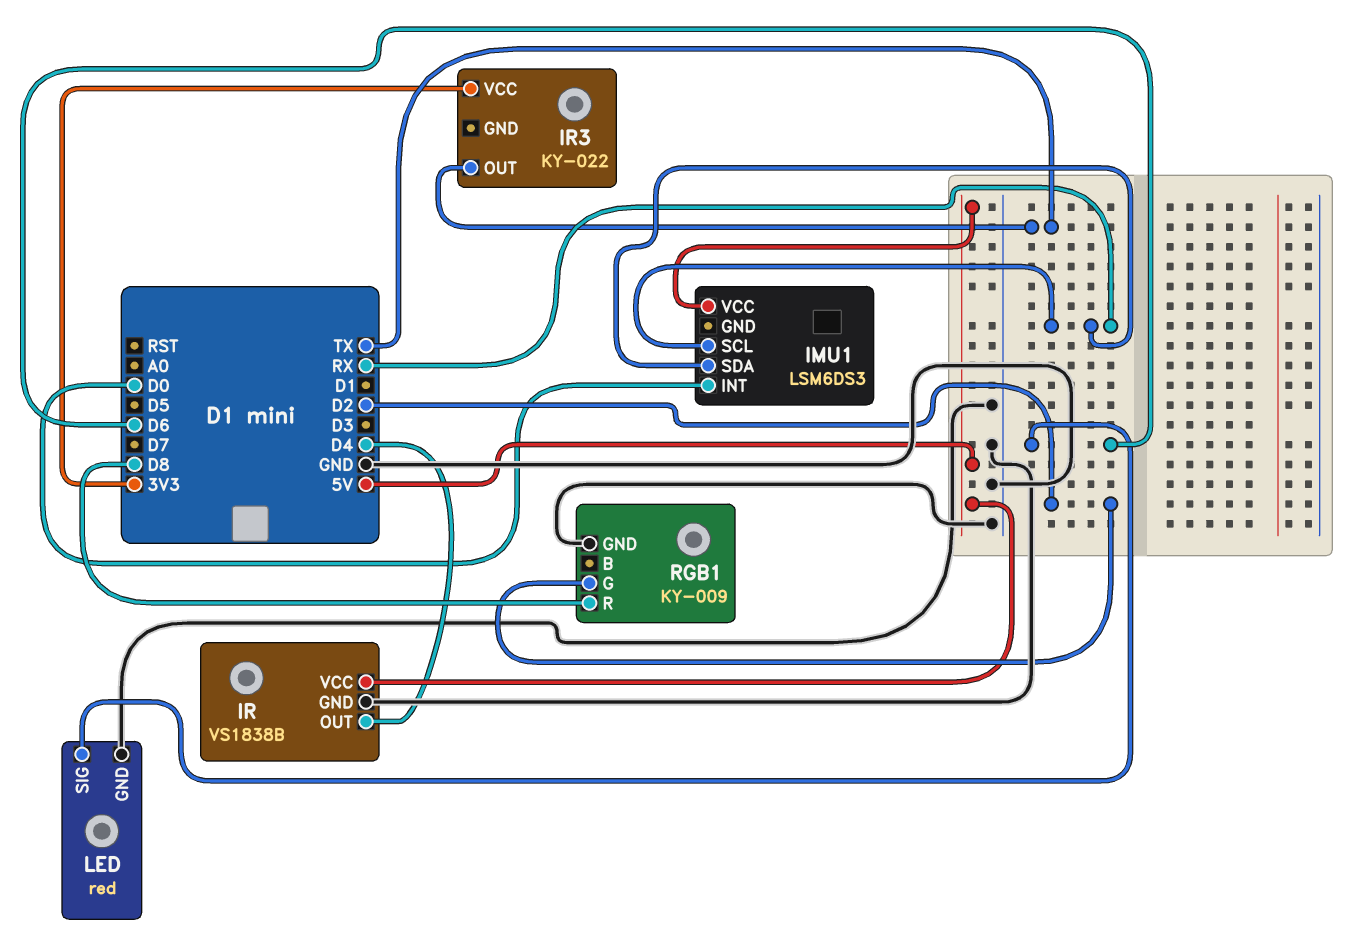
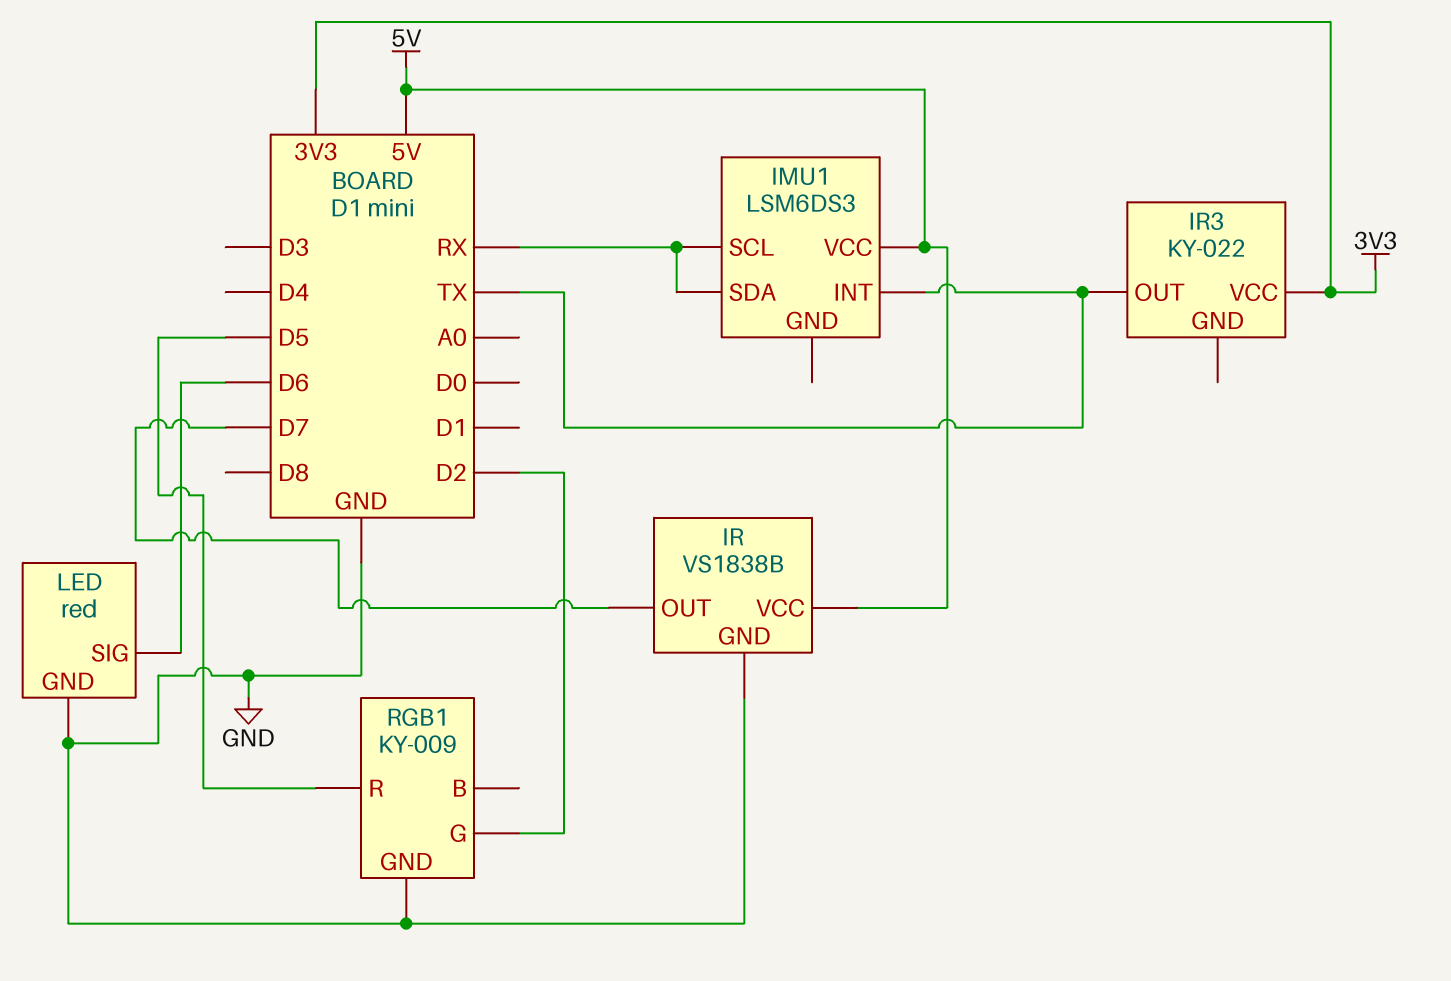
IMU1 pin INT: D0 -> TX
IR pin OUT: D4 -> D7
RGB1 pin R: D8 -> D5

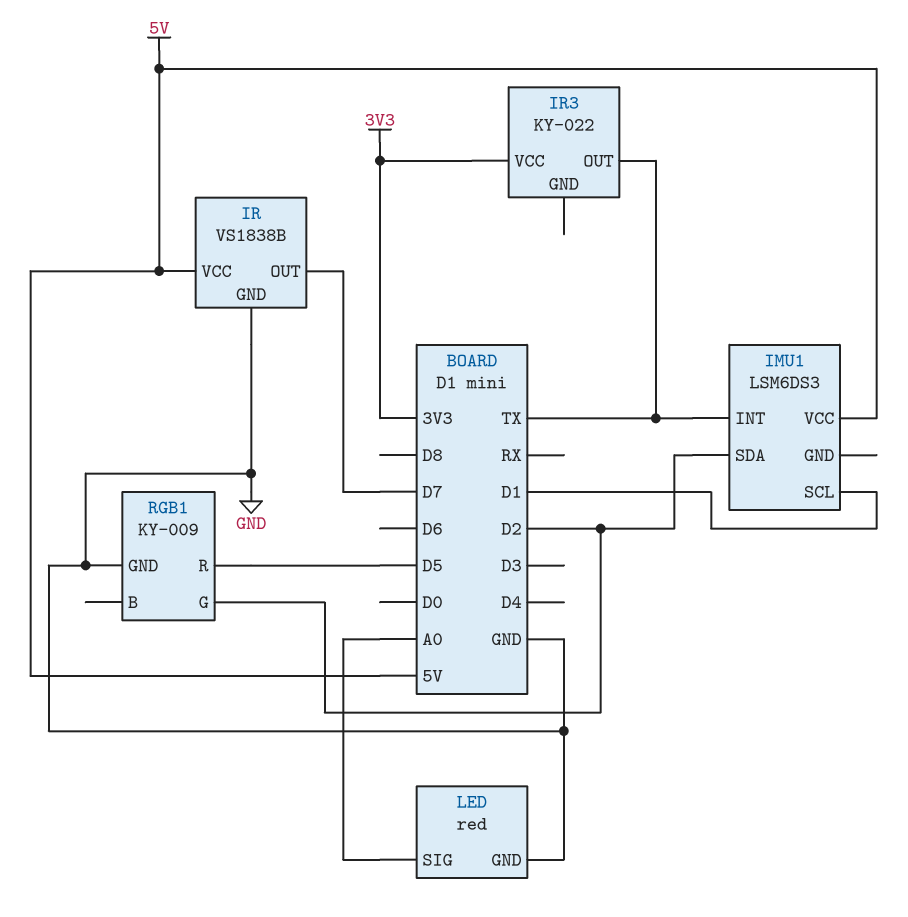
IMU1 pin SCL: RX -> D1
IMU1 pin SDA: RX -> D2
LED pin SIG: D6 -> A0

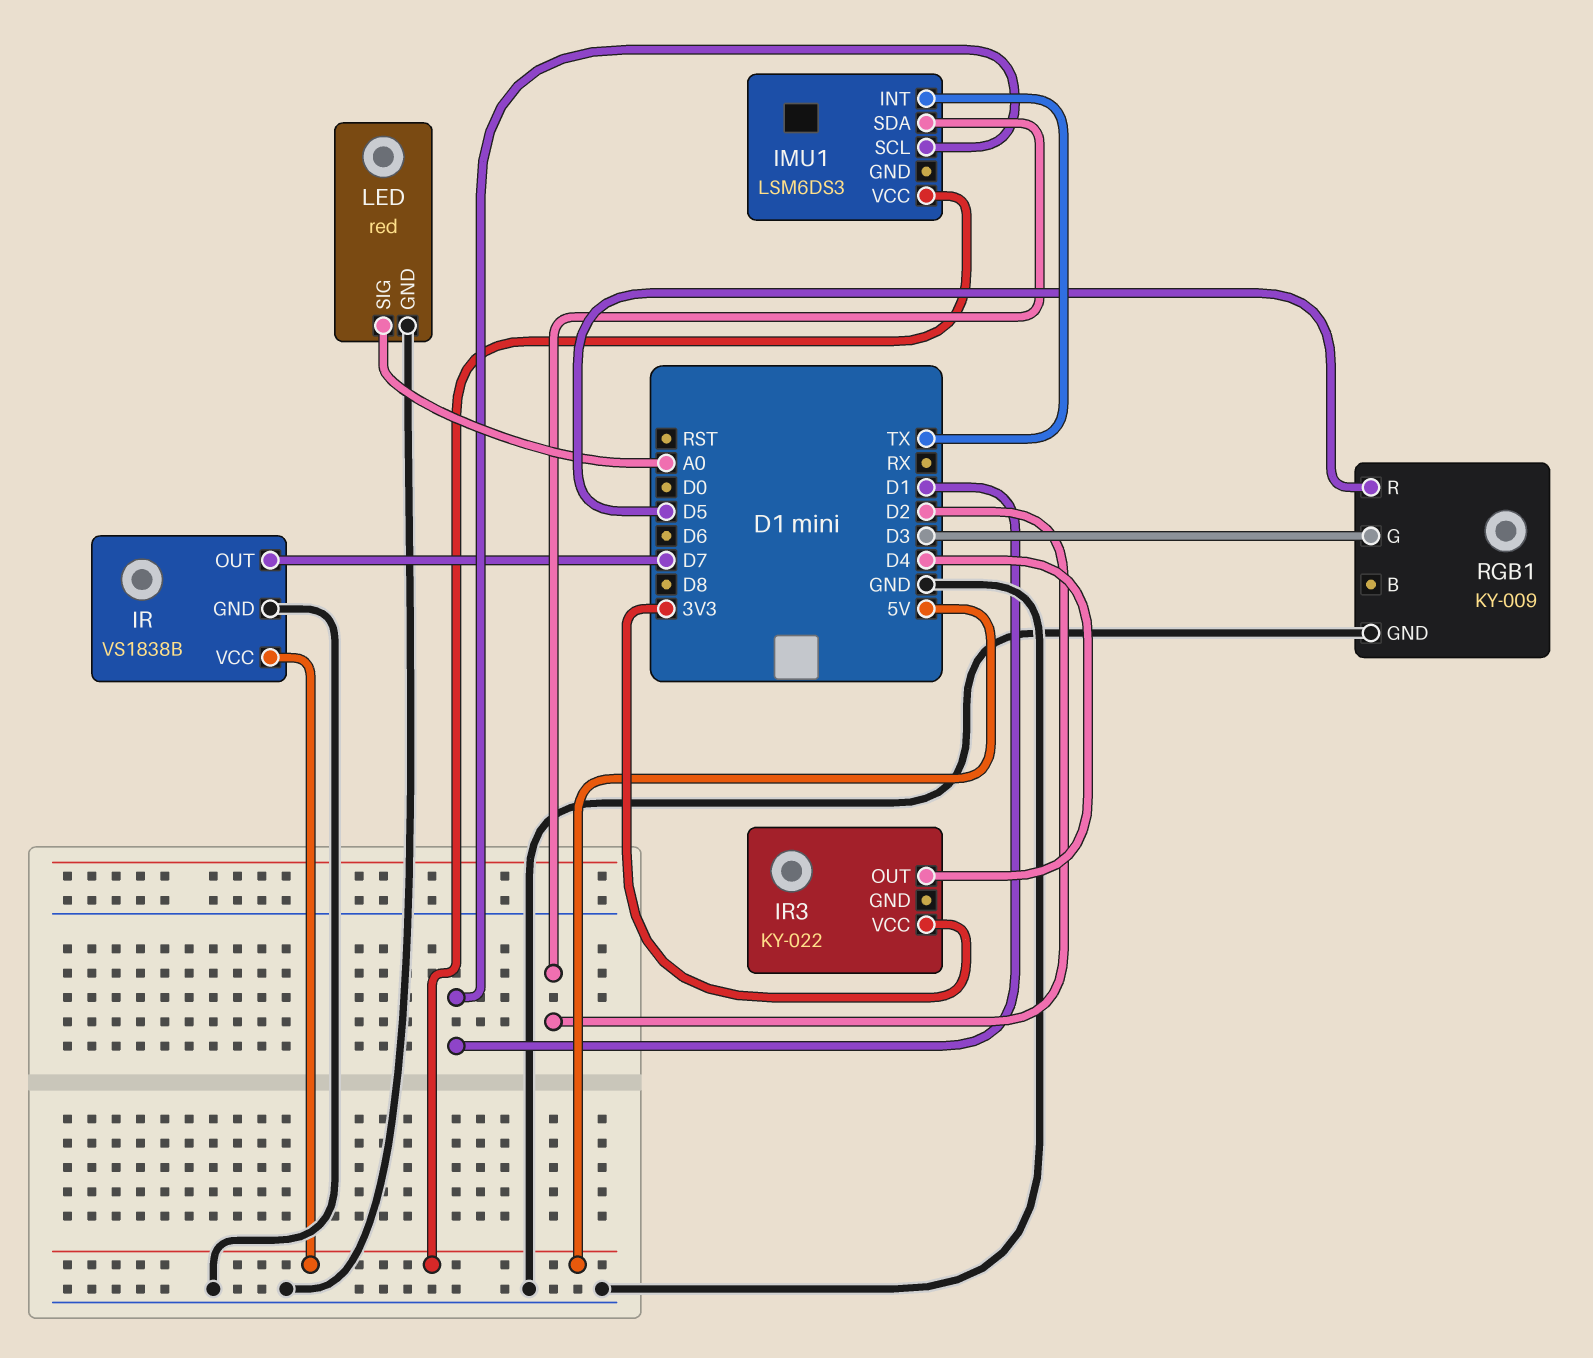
IR3 pin OUT: TX -> D4
RGB1 pin G: D2 -> D3

